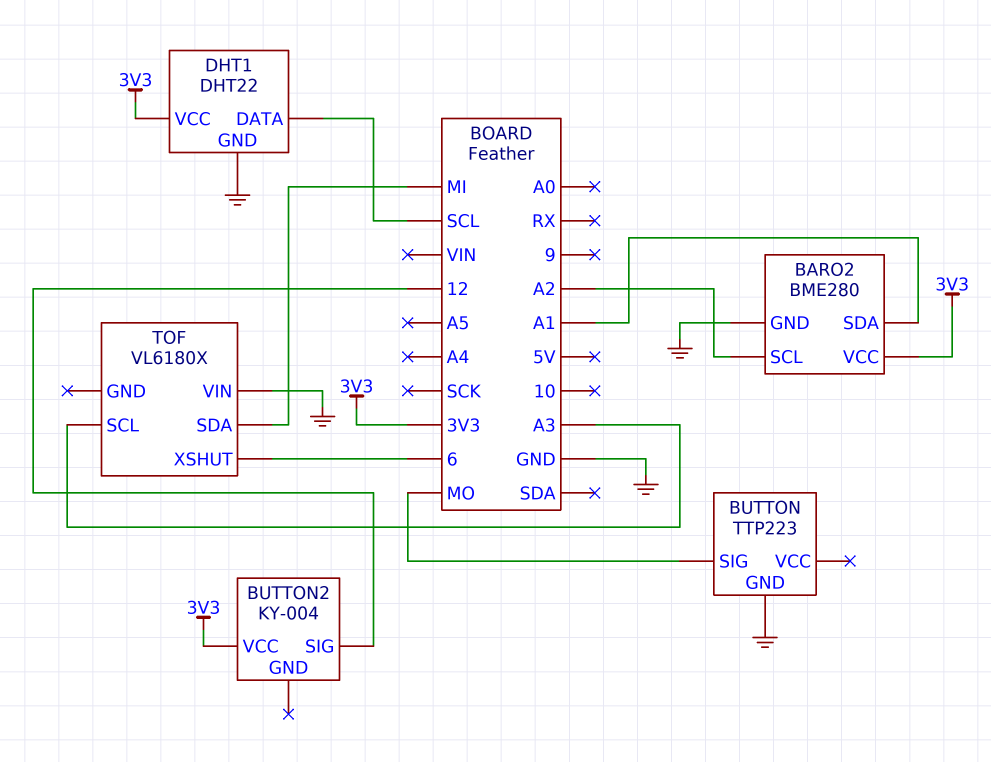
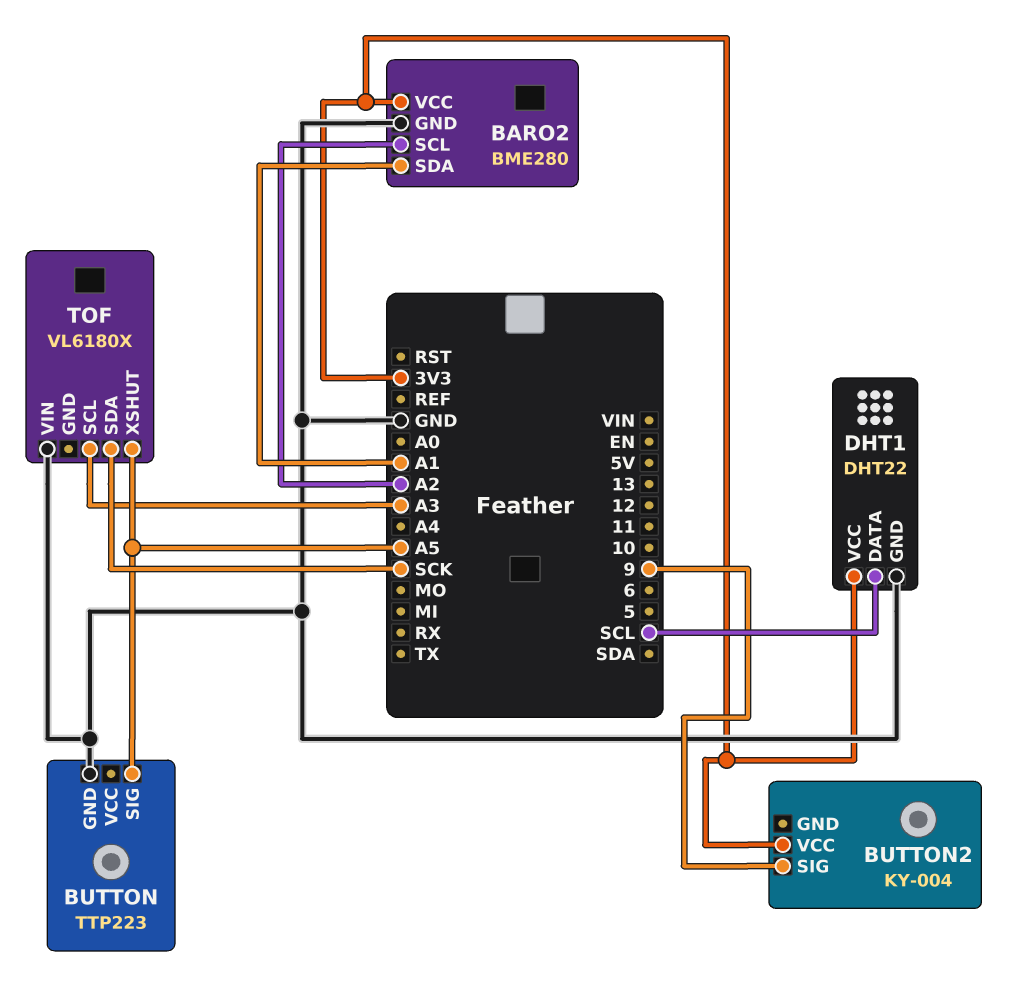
BUTTON pin SIG: MO -> A5
BUTTON2 pin SIG: 12 -> 9
TOF pin SDA: MI -> SCK
TOF pin XSHUT: 6 -> A5

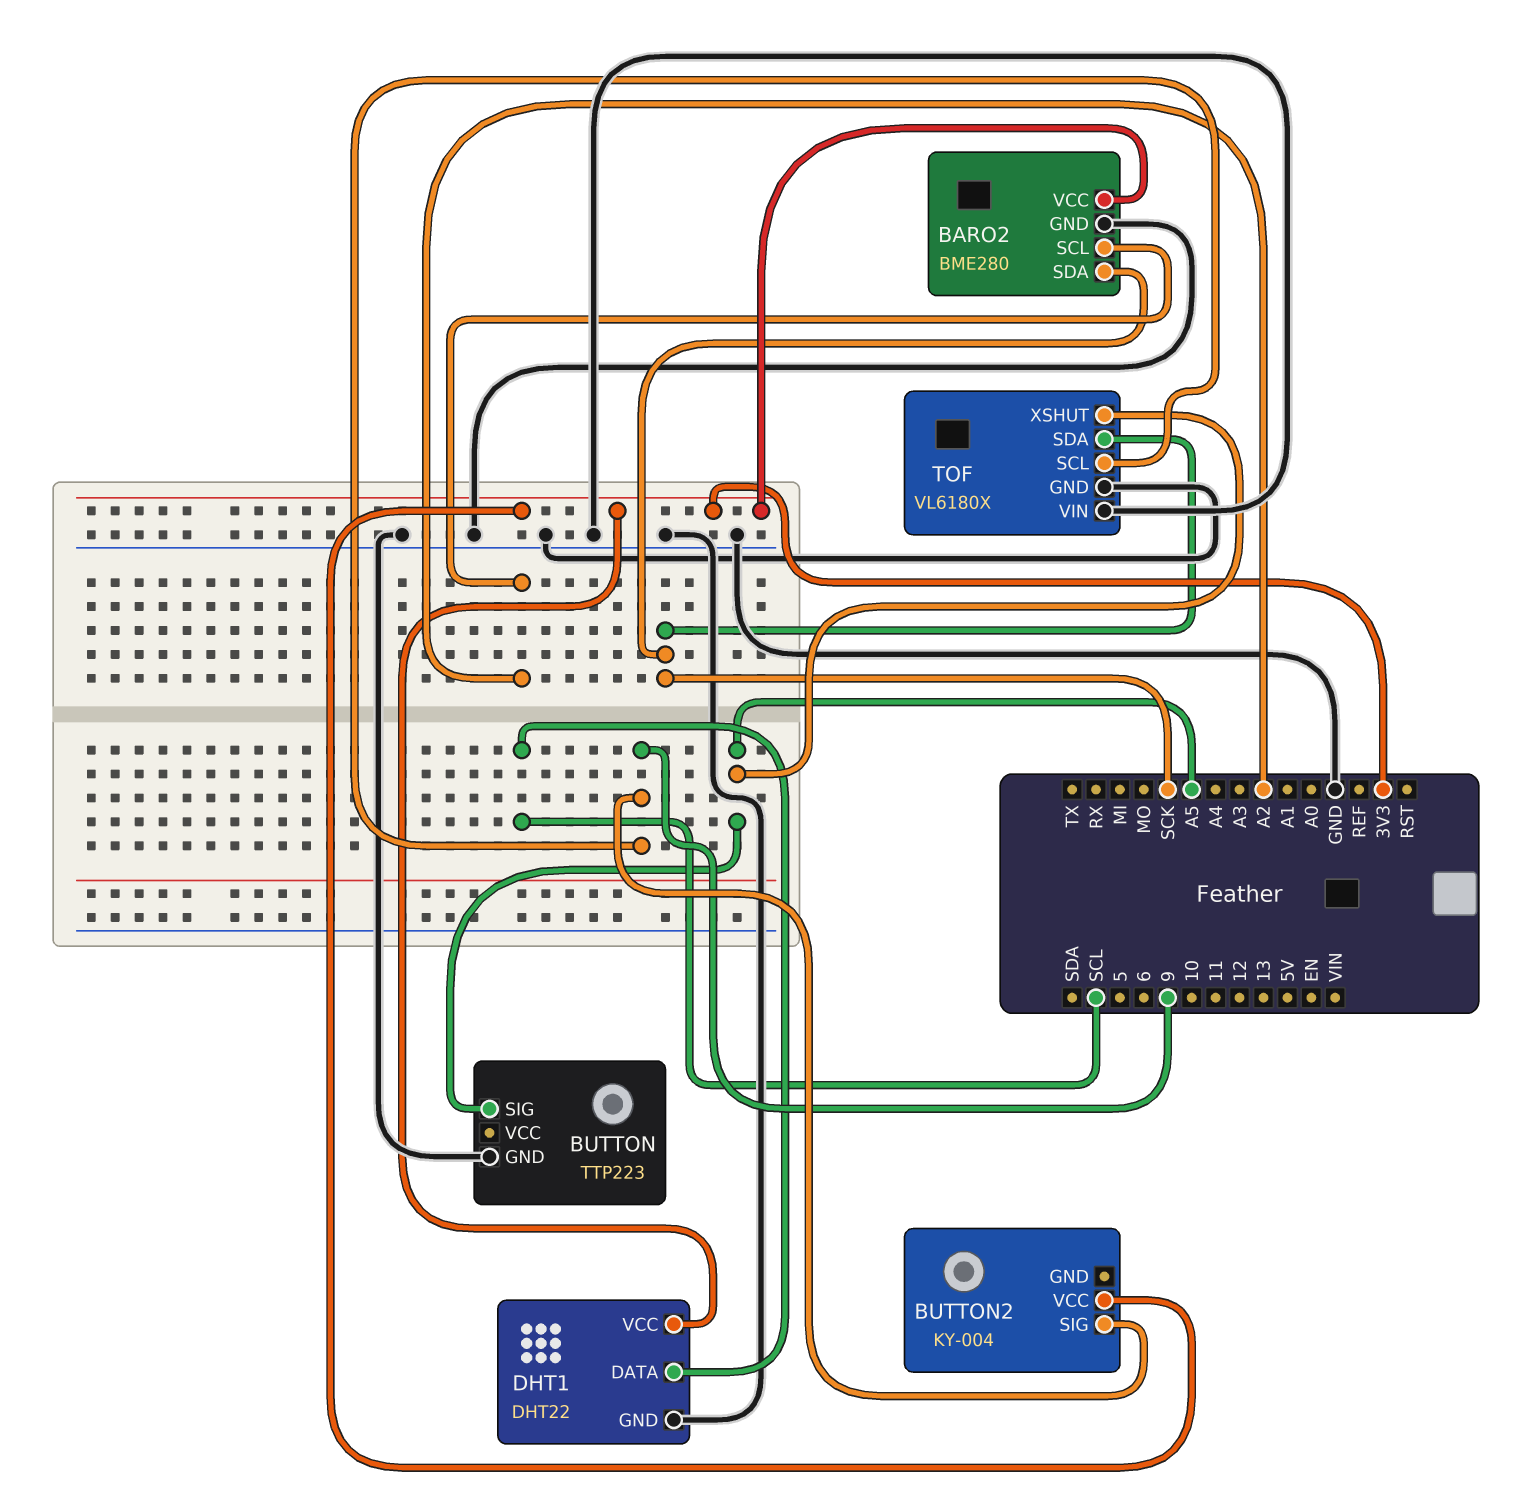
BARO2 pin SDA: A1 -> SCK
TOF pin GND: none -> GND
TOF pin SCL: A3 -> 9

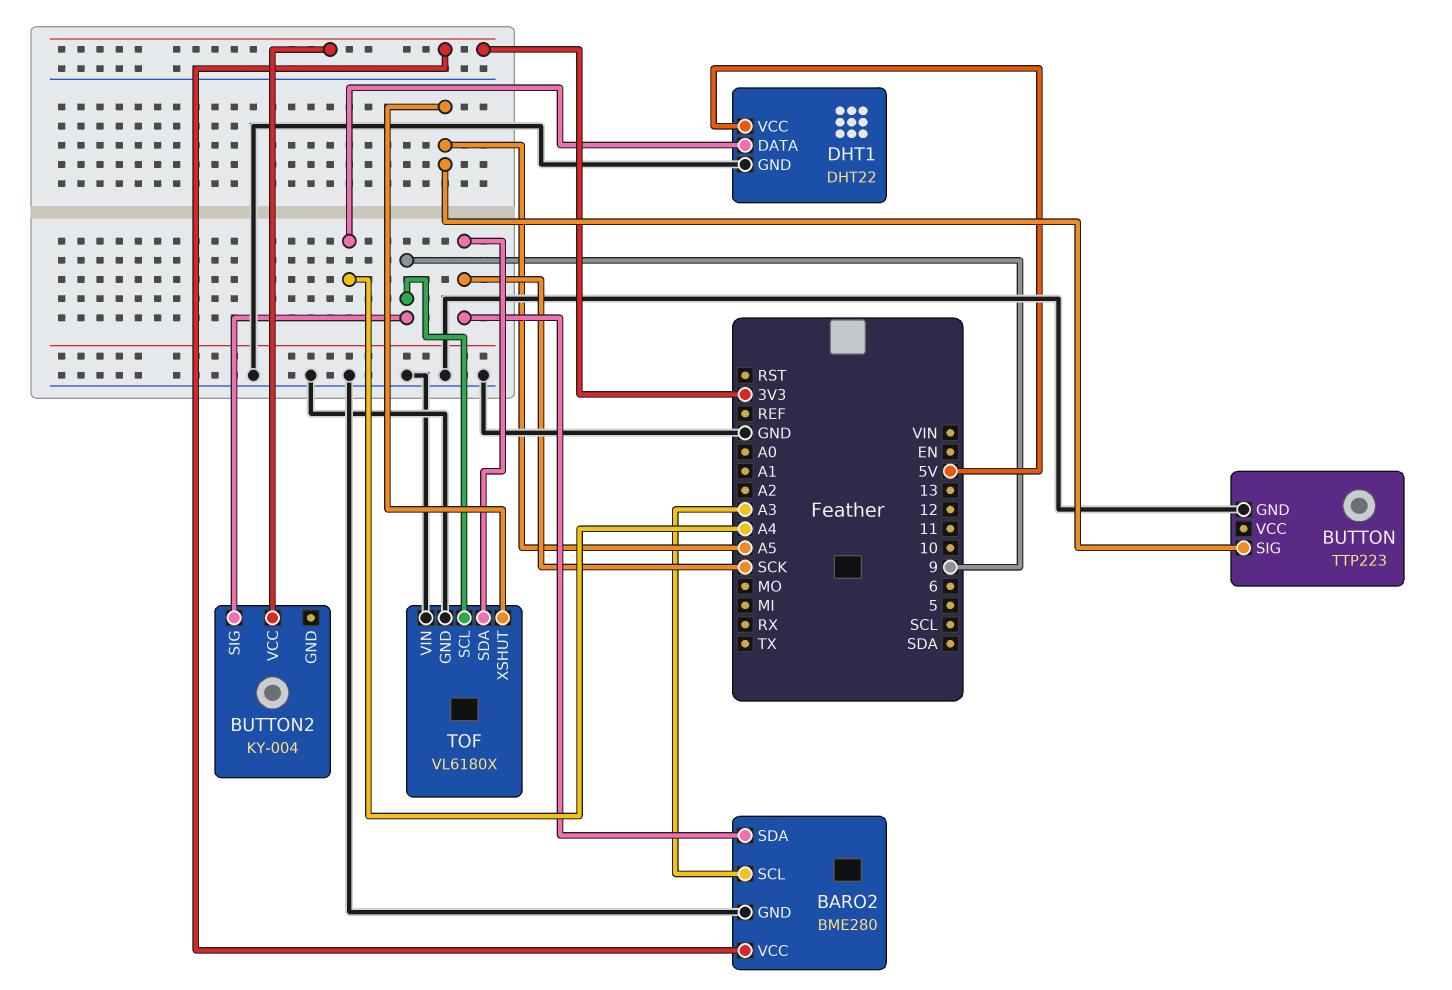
BARO2 pin SCL: A2 -> A3
DHT1 pin DATA: SCL -> A4
DHT1 pin VCC: 3V3 -> 5V

